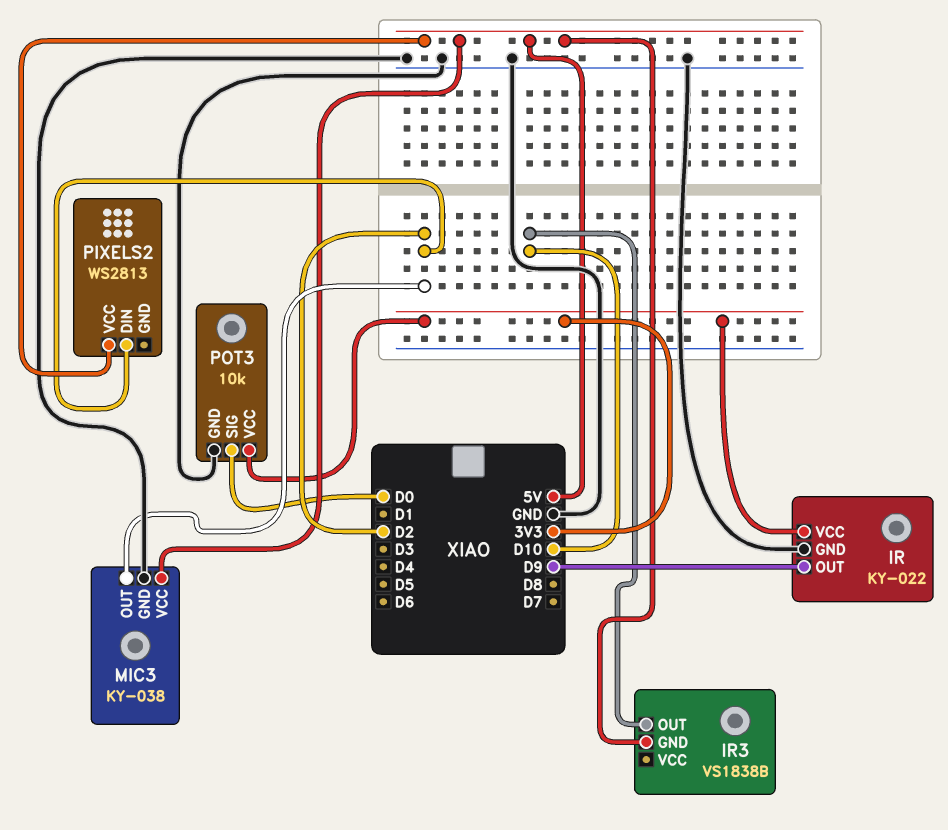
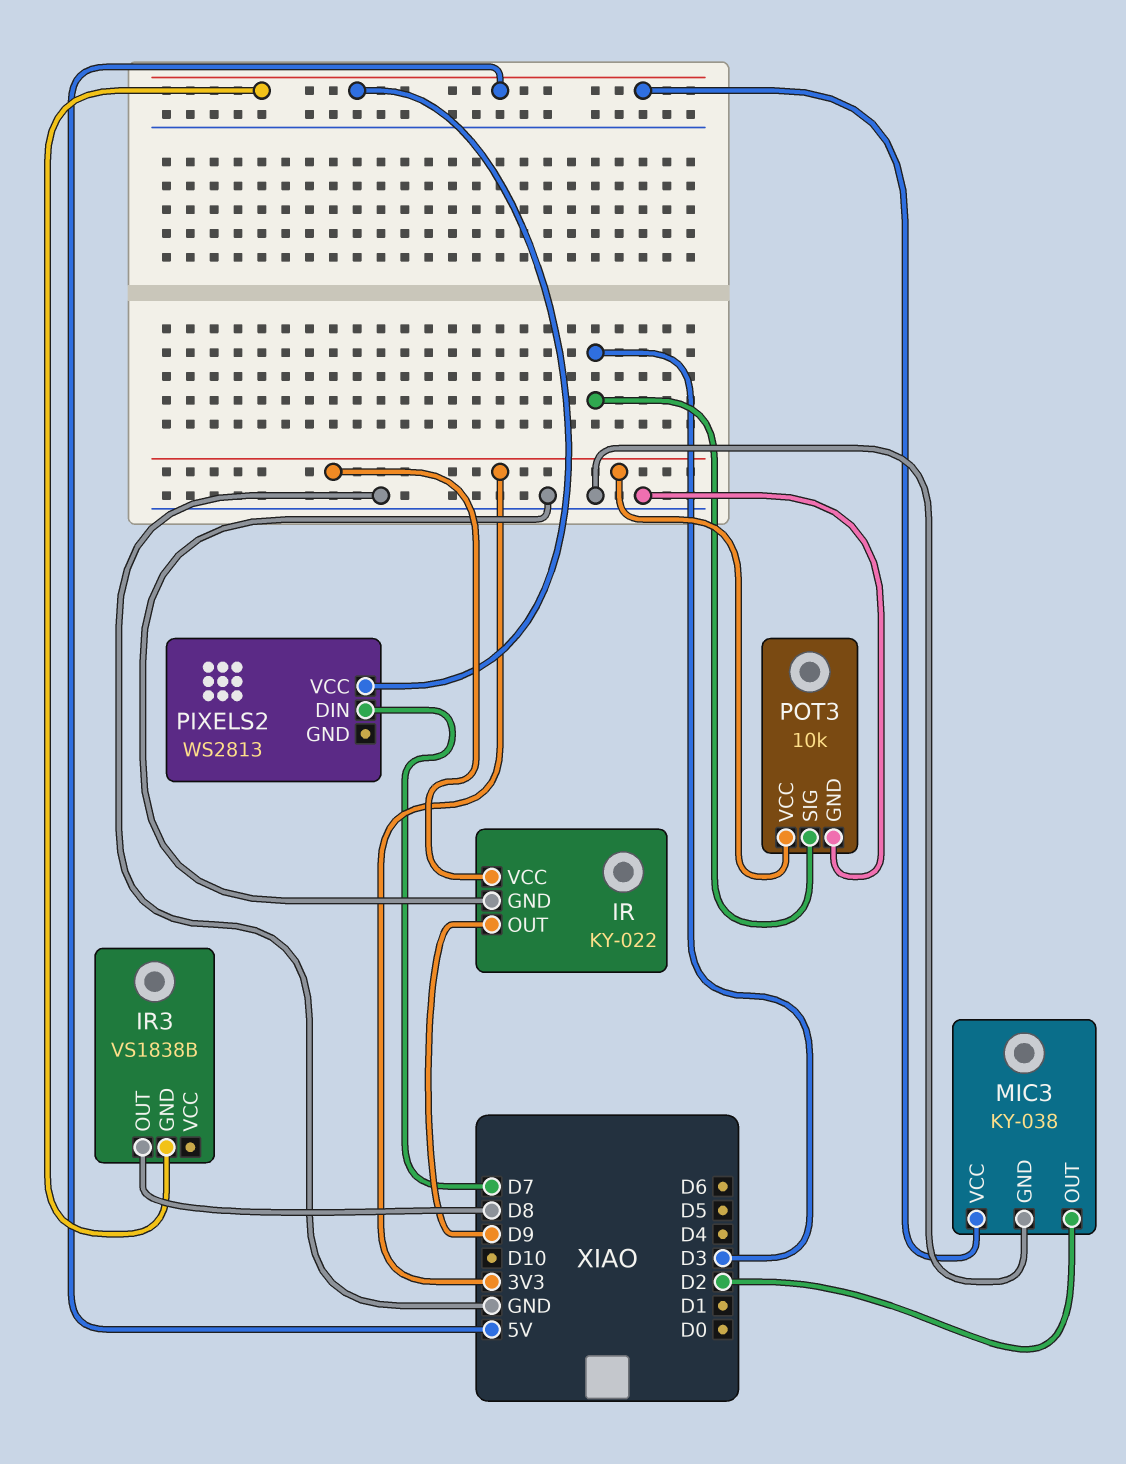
IR3 pin OUT: D10 -> D8
PIXELS2 pin DIN: D2 -> D7
POT3 pin SIG: D0 -> D3

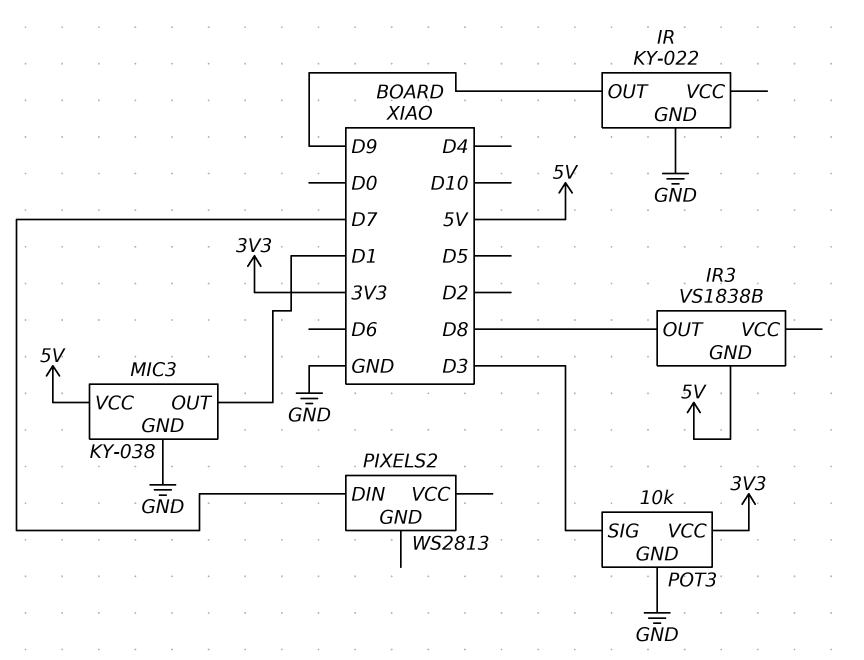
IR pin VCC: 3V3 -> none
MIC3 pin OUT: D2 -> D1
PIXELS2 pin VCC: 5V -> none

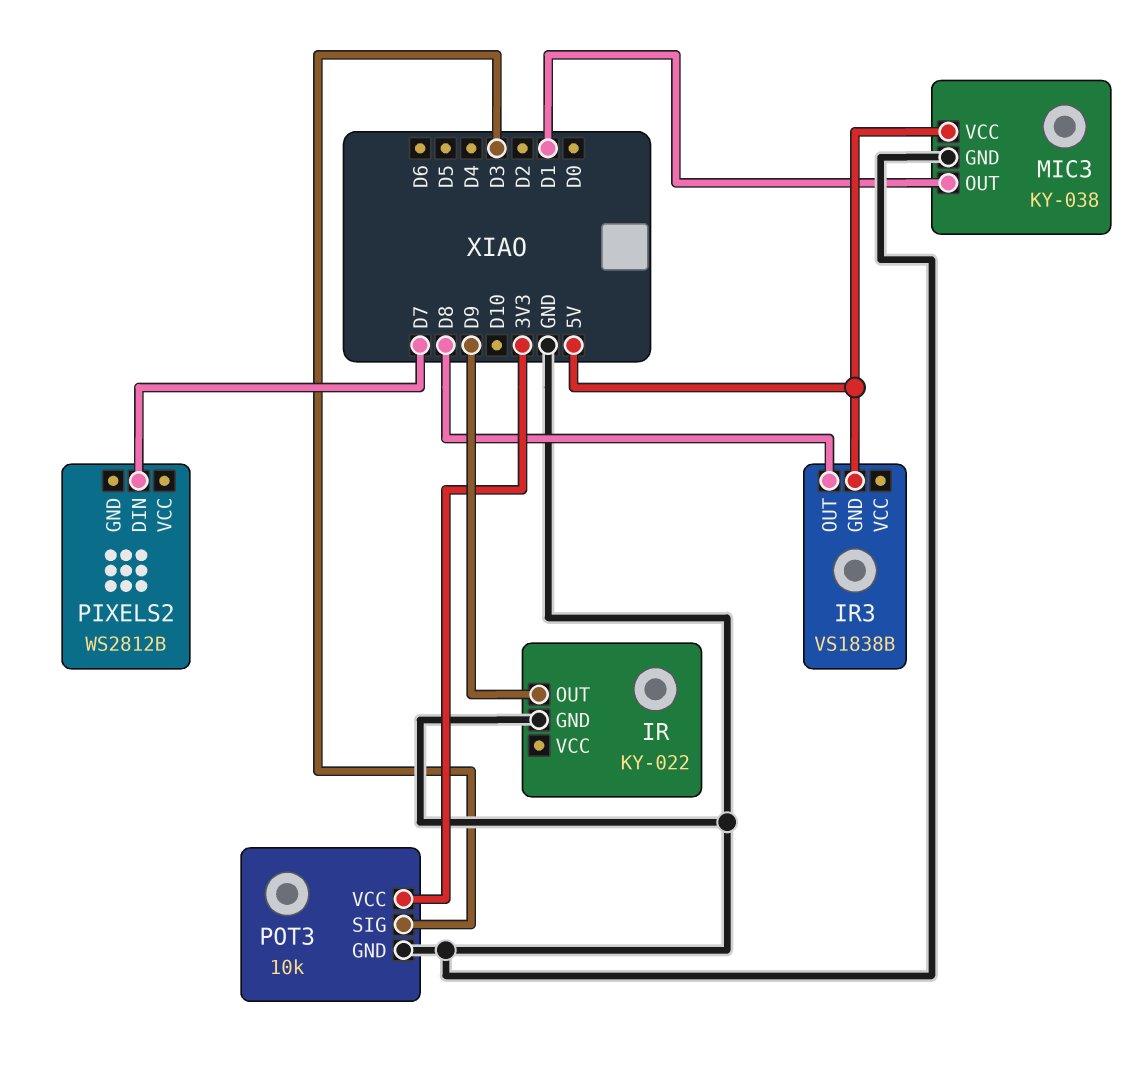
PIXELS2: WS2813 -> WS2812B

